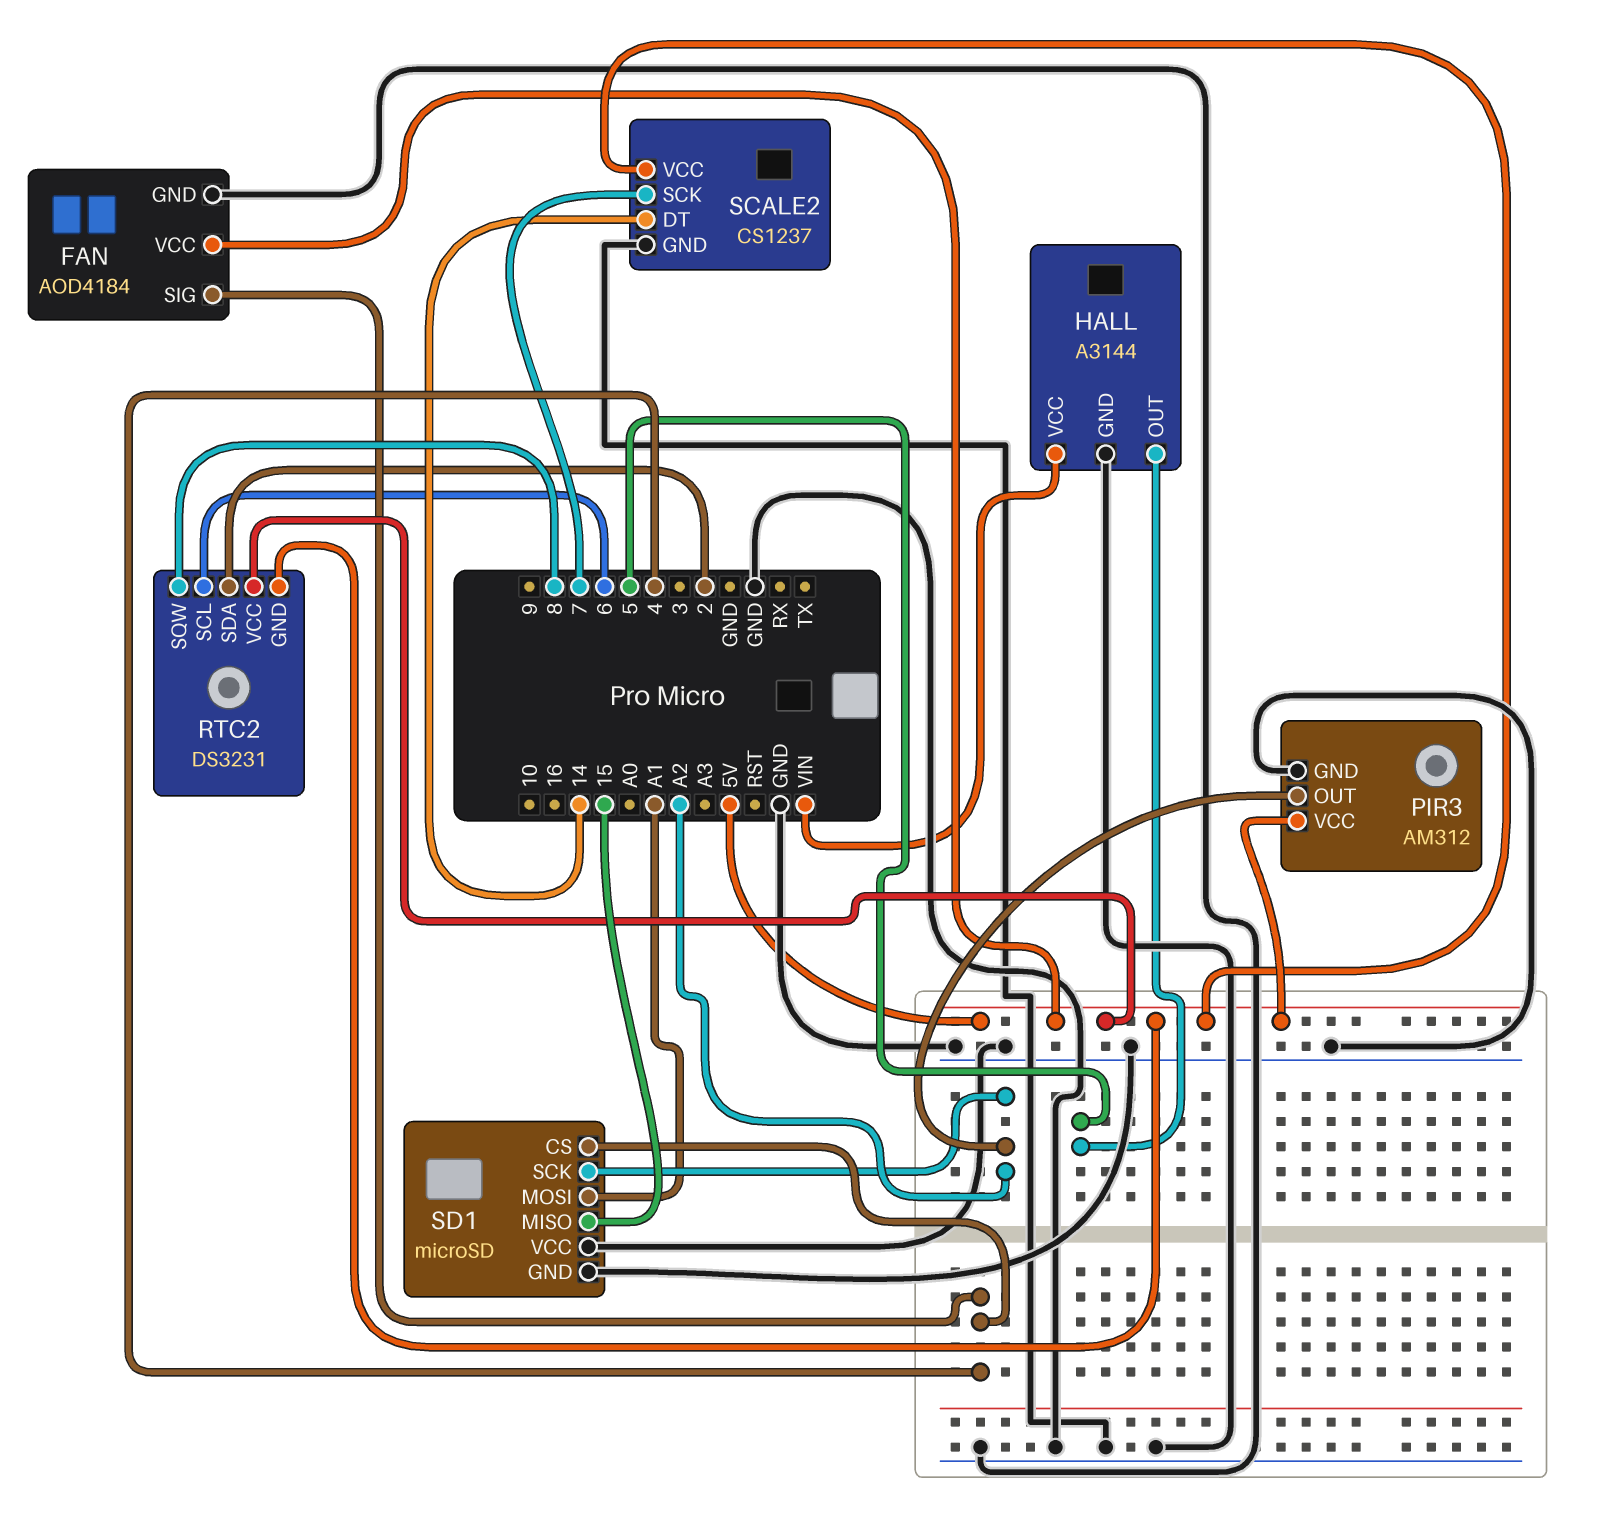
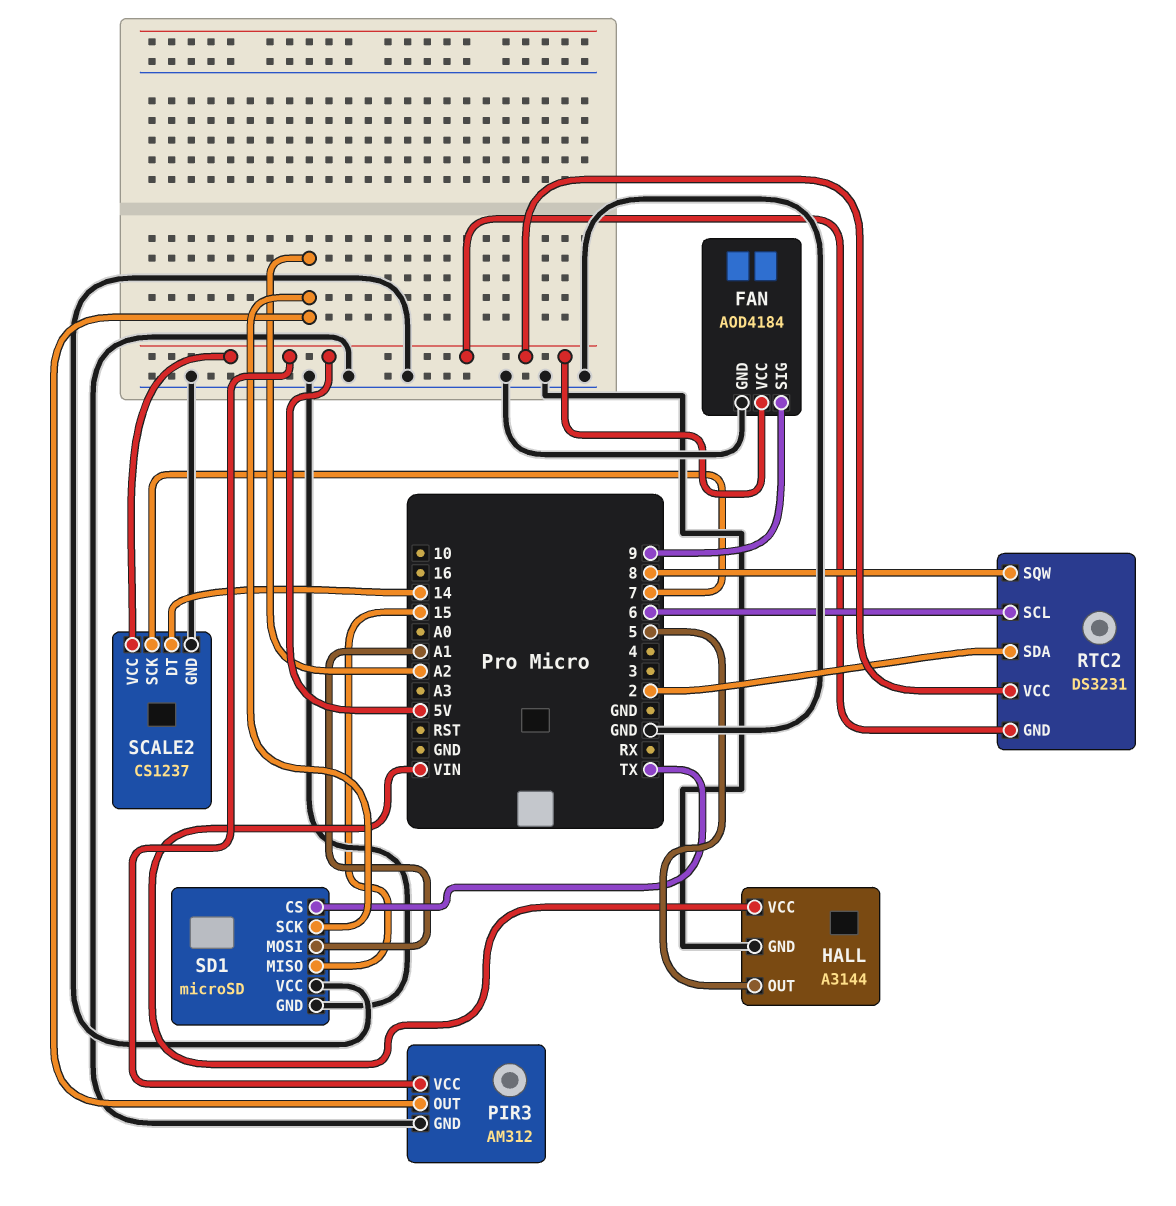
FAN pin SIG: 4 -> 9
SD1 pin CS: 4 -> TX

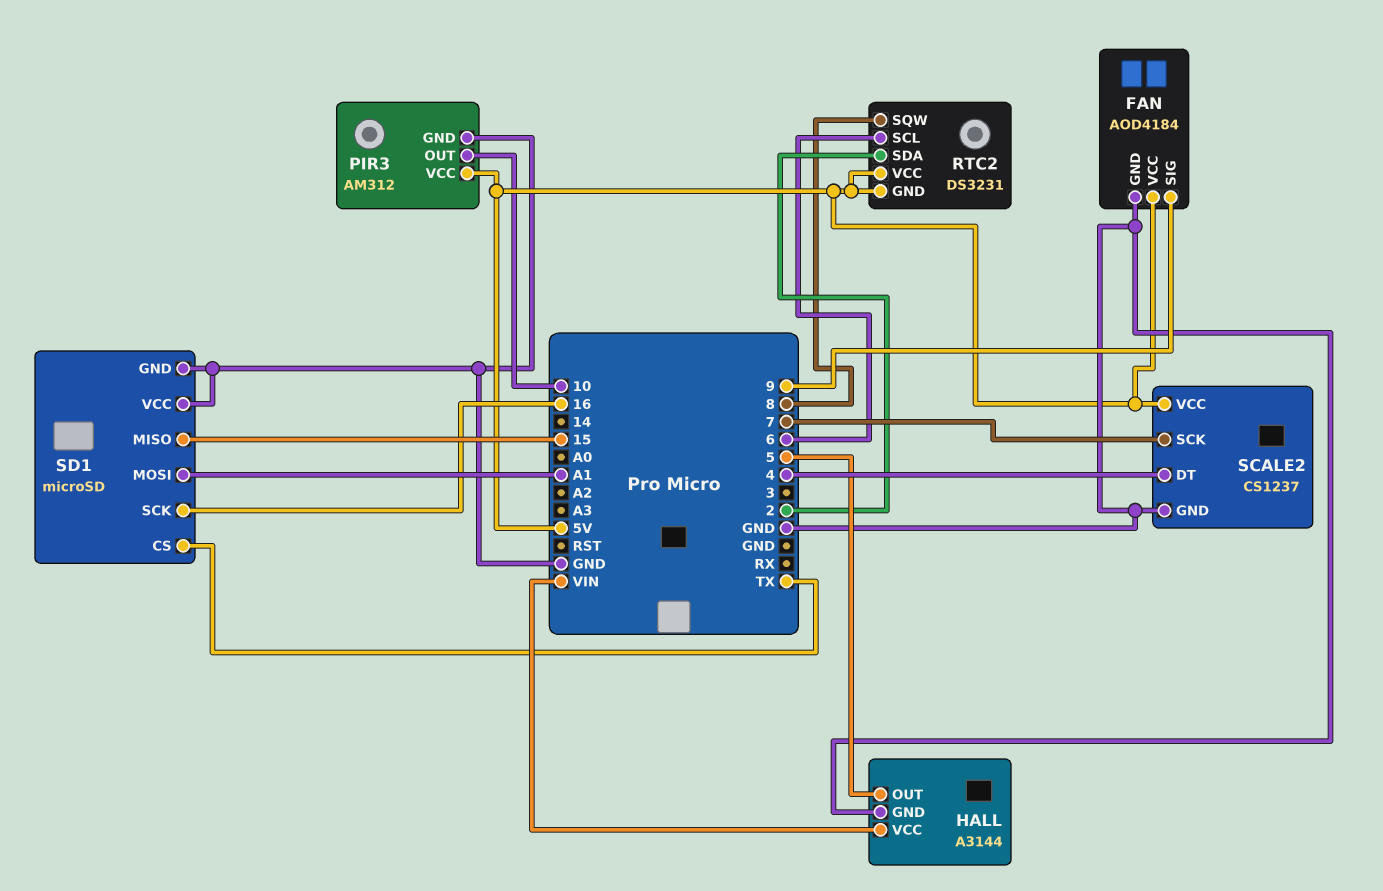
PIR3 pin OUT: A2 -> 10
SCALE2 pin DT: 14 -> 4
SD1 pin SCK: A2 -> 16

